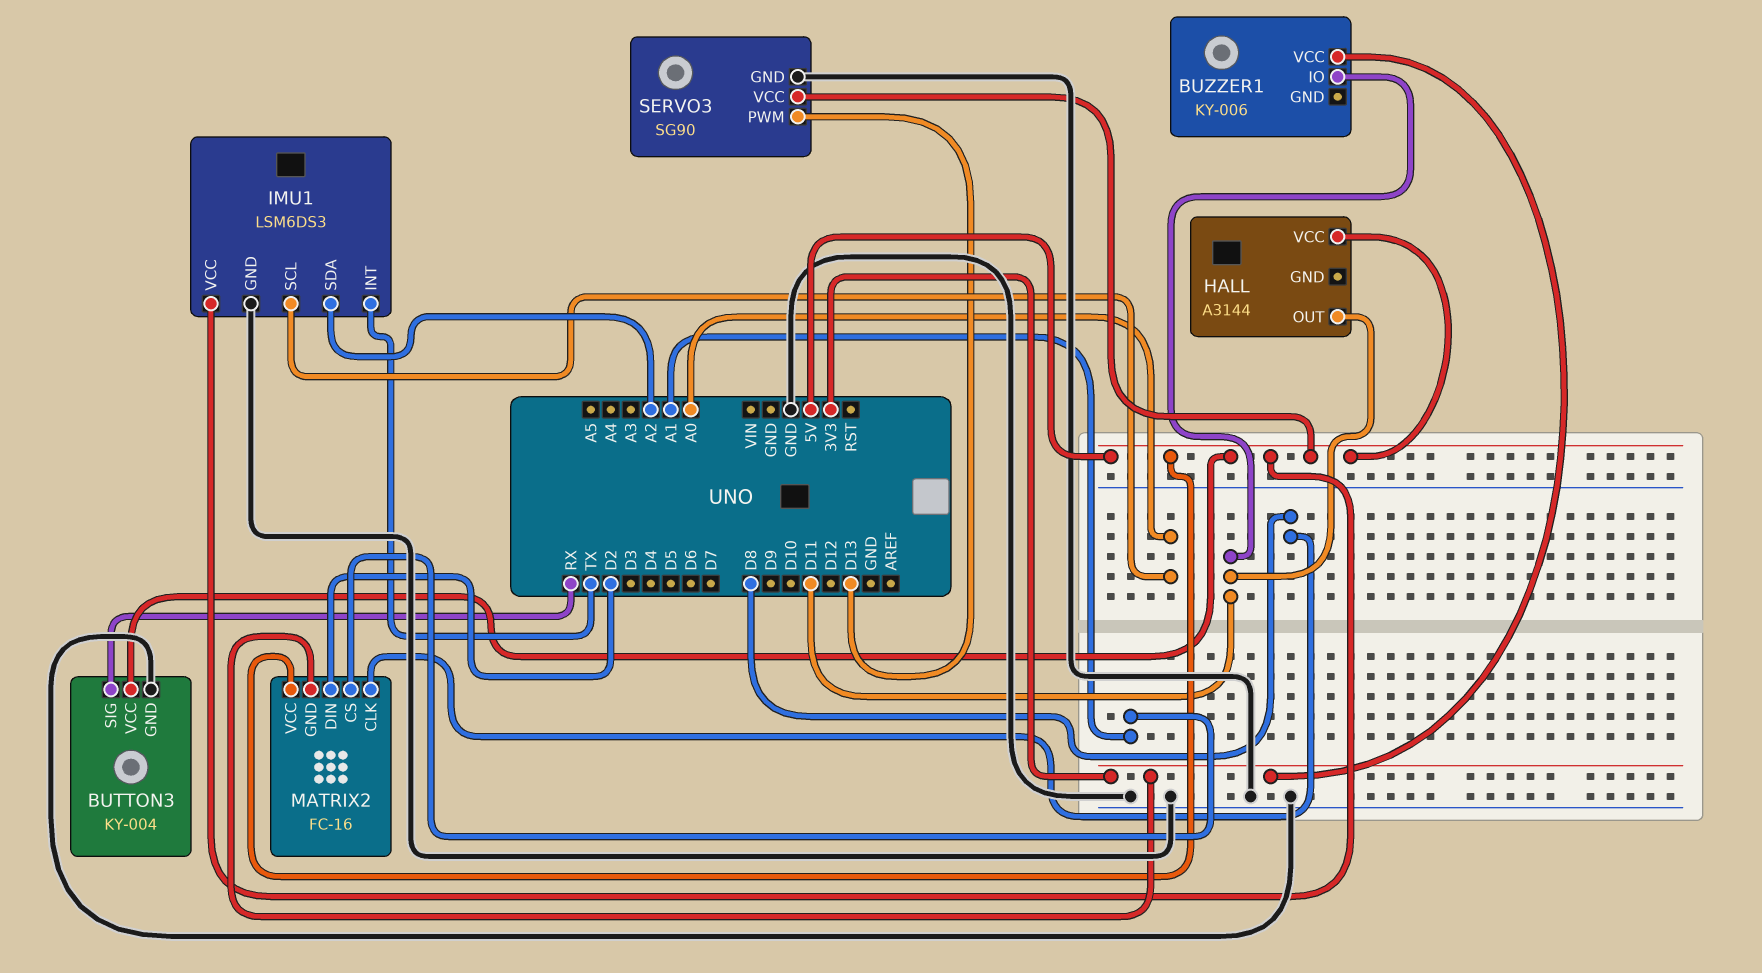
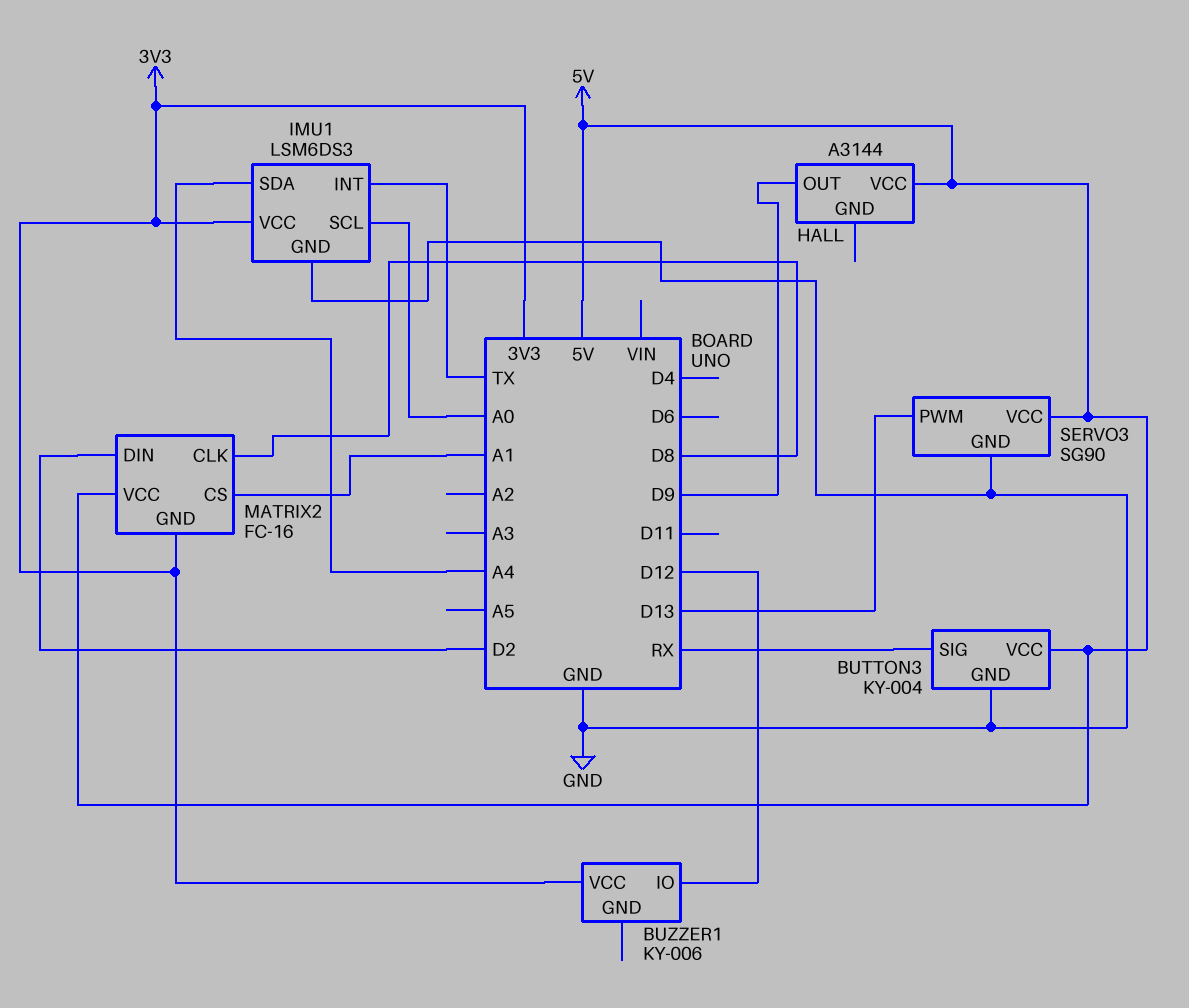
BUZZER1 pin IO: D11 -> D12
HALL pin OUT: D11 -> D9
IMU1 pin SDA: A2 -> A4
IMU1 pin VCC: 5V -> 3V3

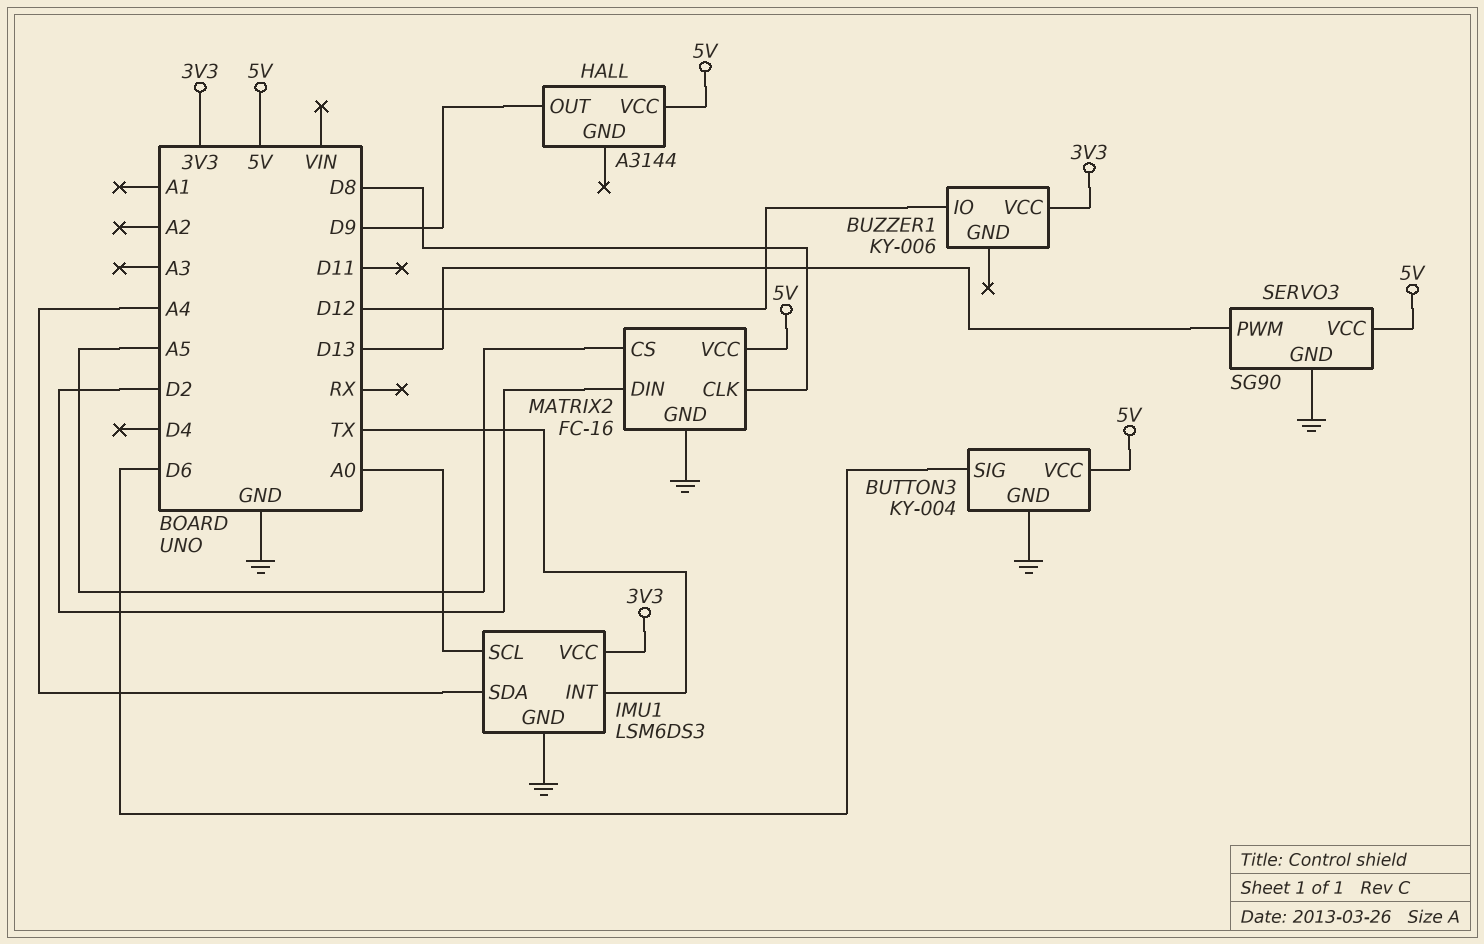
BUTTON3 pin SIG: RX -> D6
MATRIX2 pin CS: A1 -> A5
MATRIX2 pin GND: 3V3 -> GND

